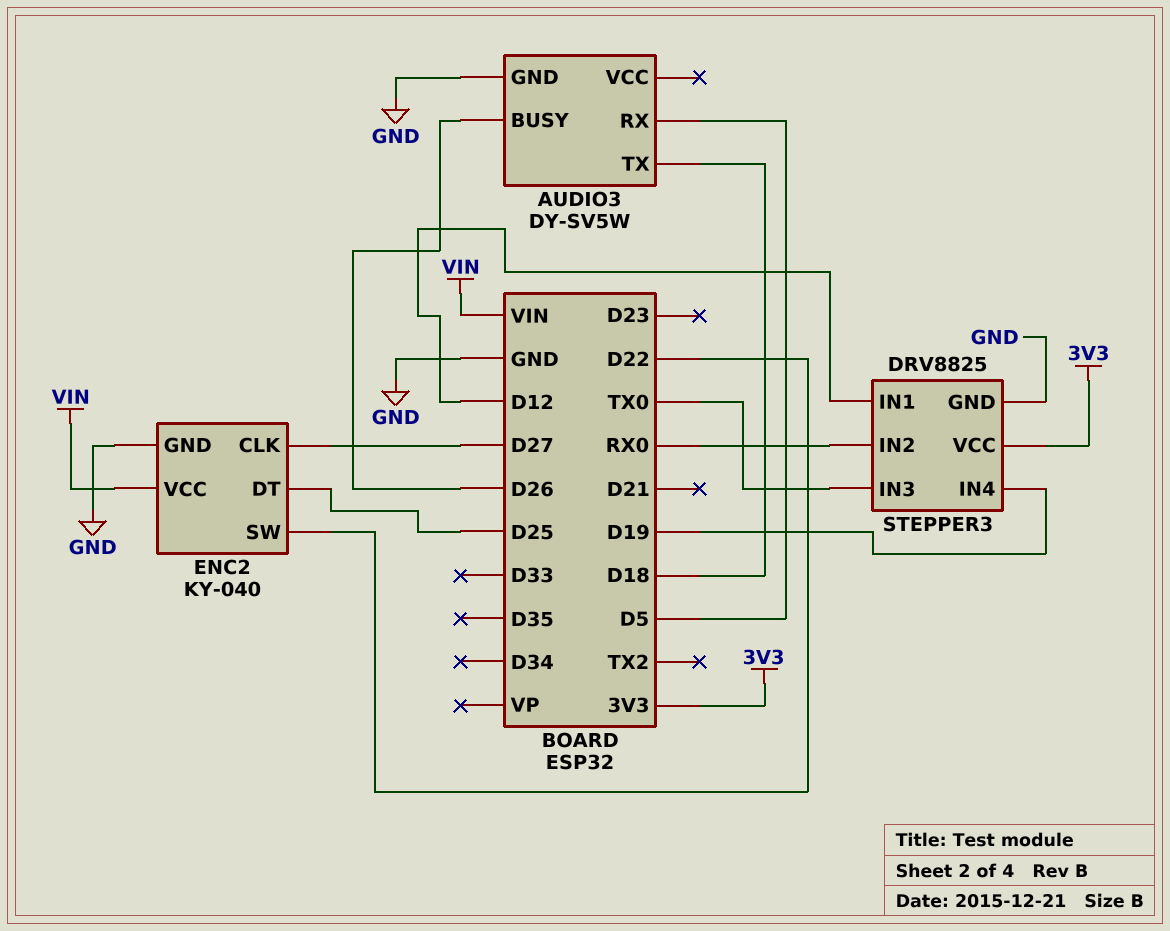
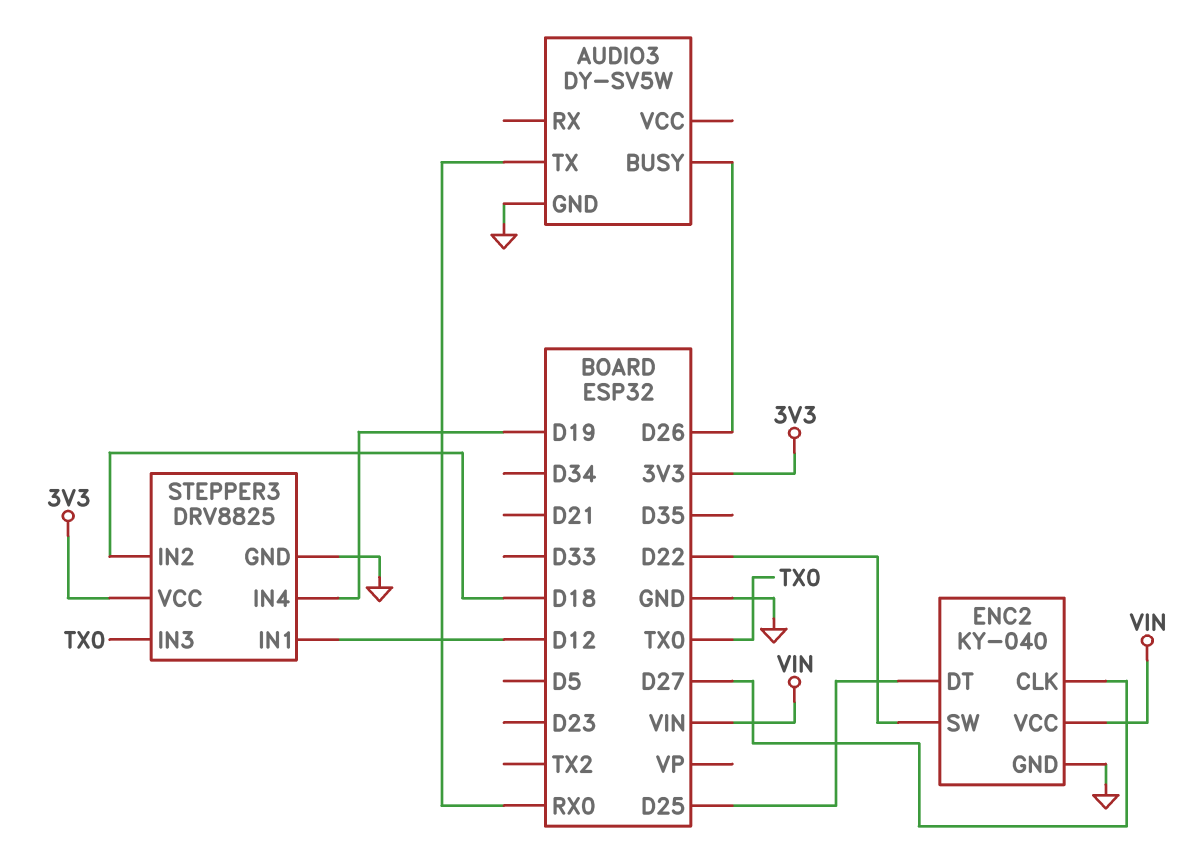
AUDIO3 pin RX: D5 -> none
AUDIO3 pin TX: D18 -> RX0
STEPPER3 pin IN2: RX0 -> D18

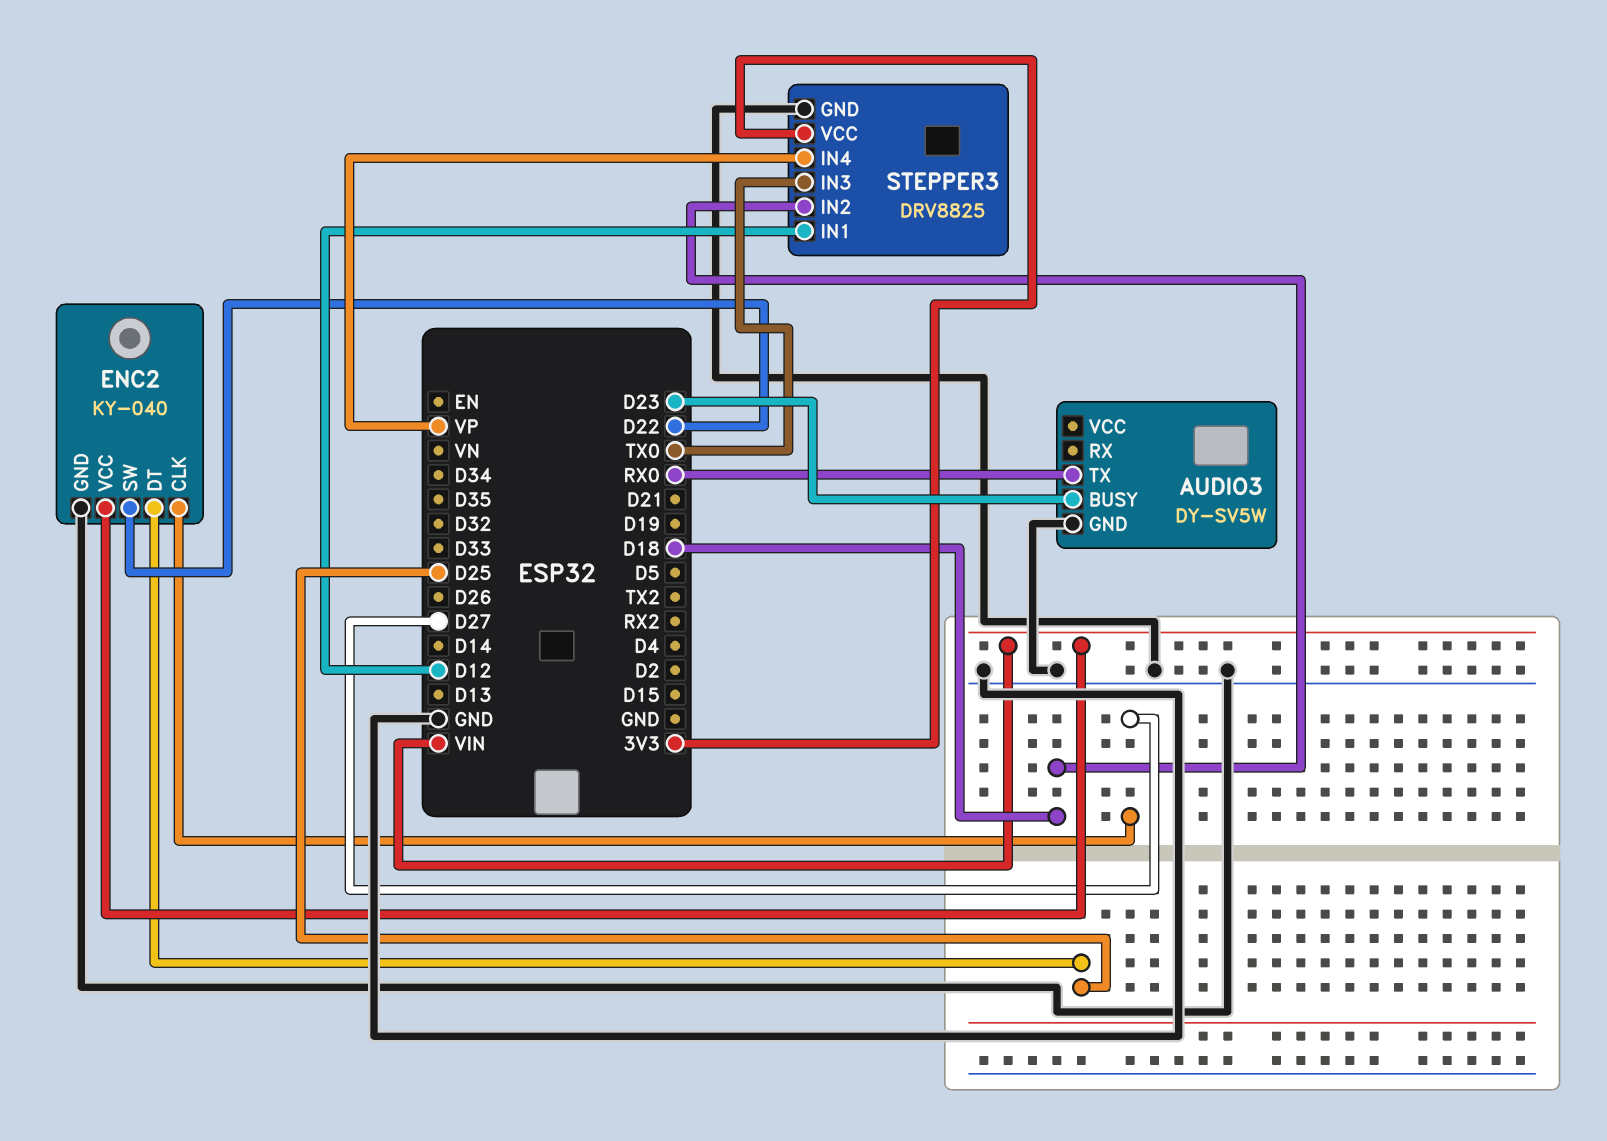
AUDIO3 pin BUSY: D26 -> D23
STEPPER3 pin IN4: D19 -> VP

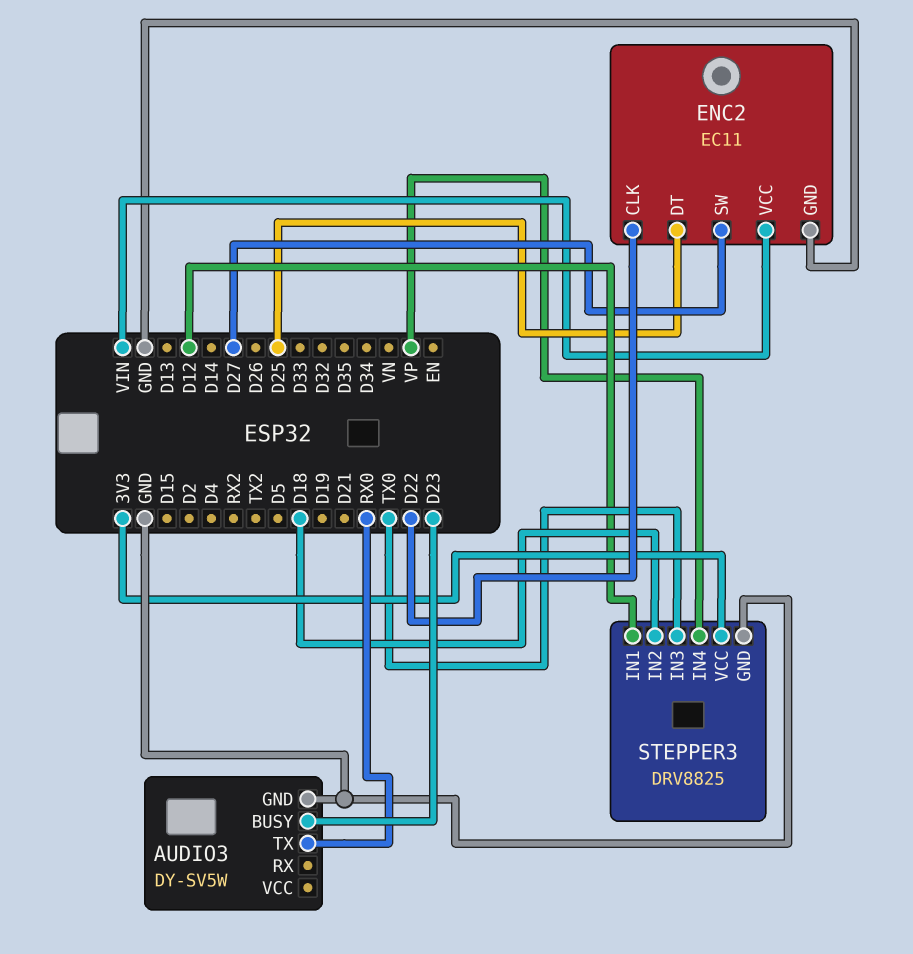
ENC2: KY-040 -> EC11
ENC2 pin CLK: D27 -> D22
ENC2 pin SW: D22 -> D27

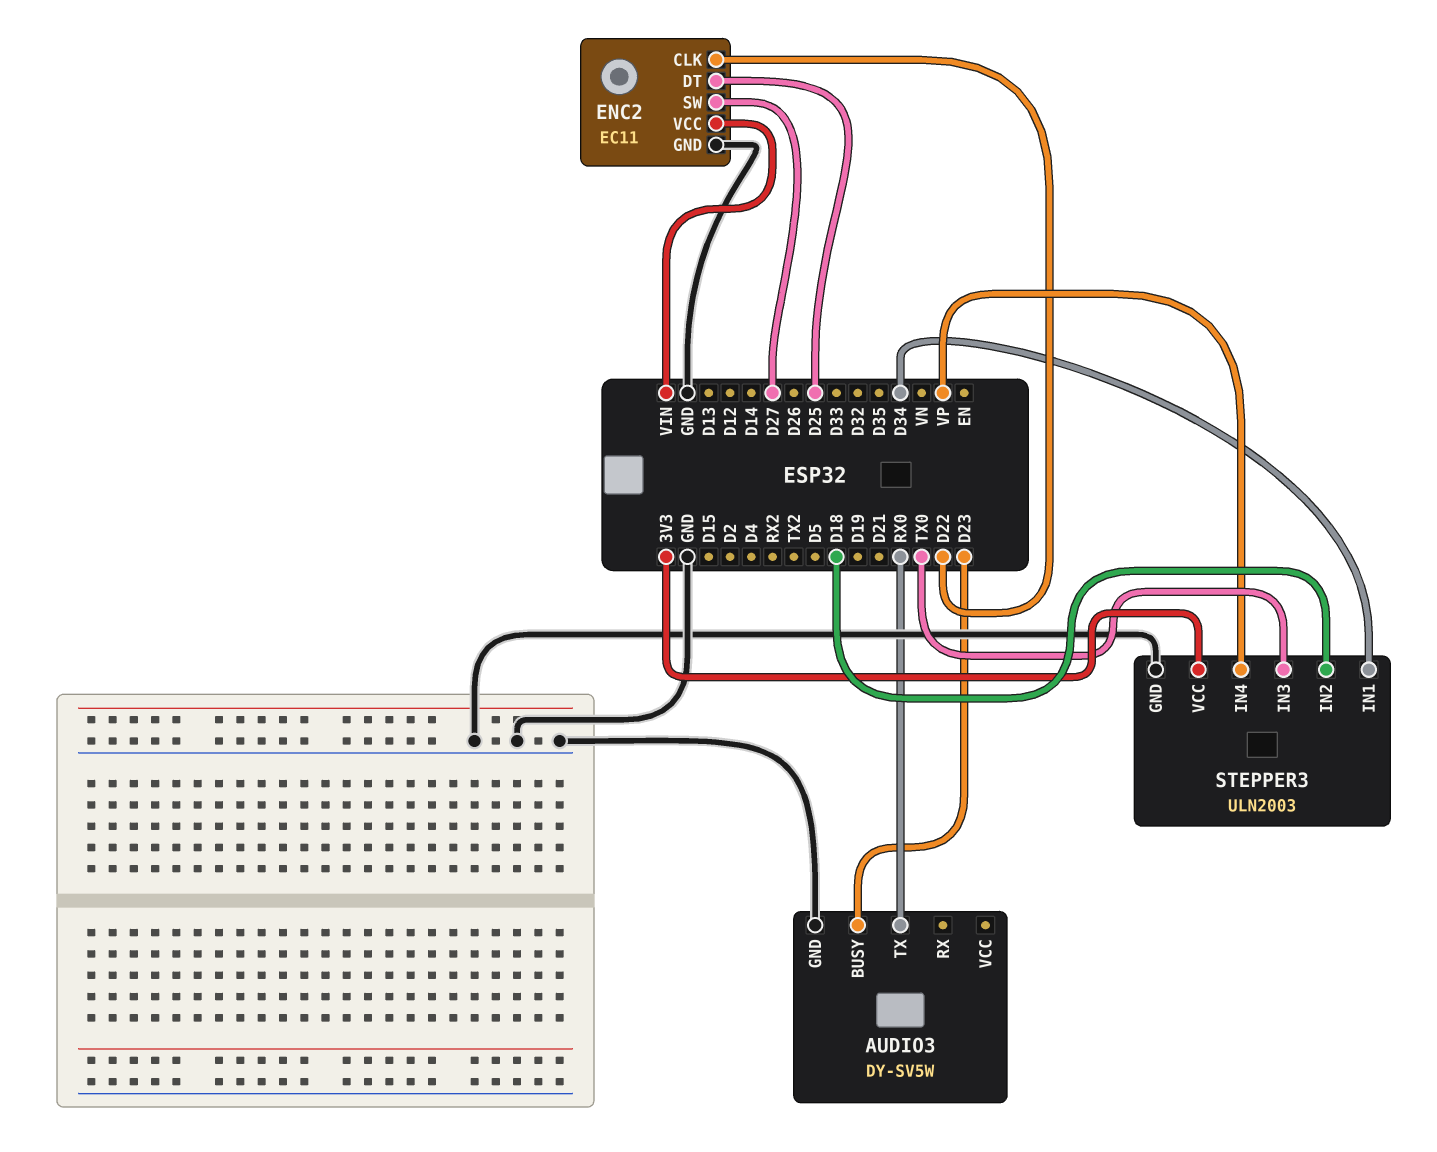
STEPPER3: DRV8825 -> ULN2003
STEPPER3 pin IN1: D12 -> D34

